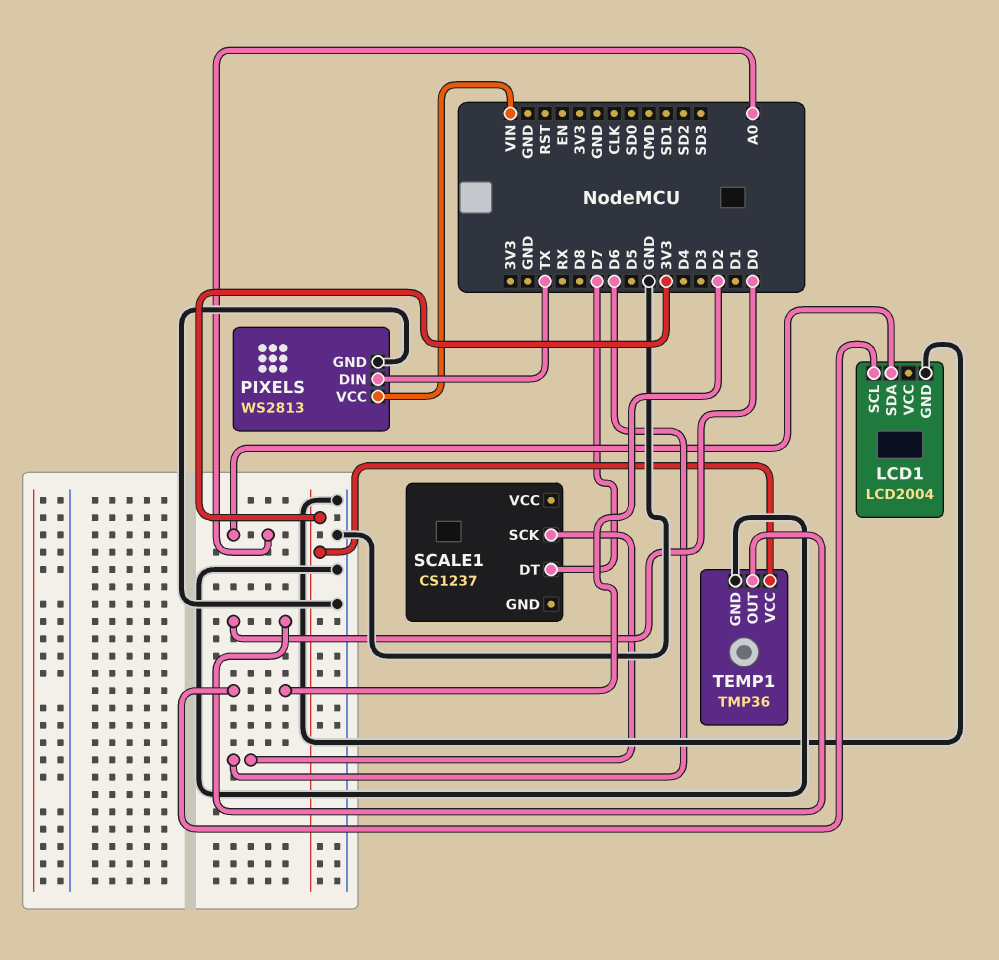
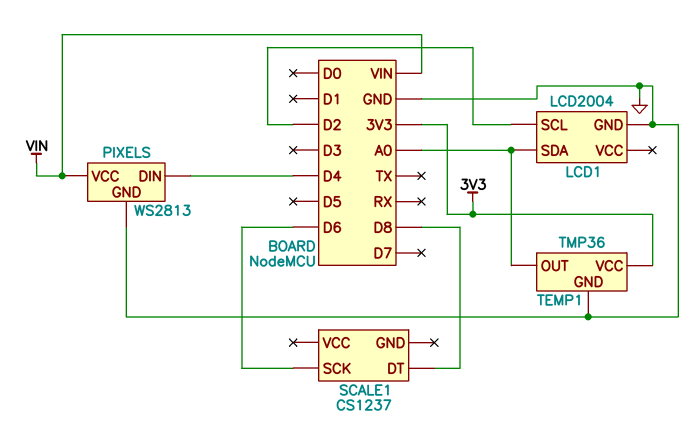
PIXELS pin DIN: TX -> D4
SCALE1 pin DT: D7 -> D8
TEMP1 pin OUT: D0 -> A0

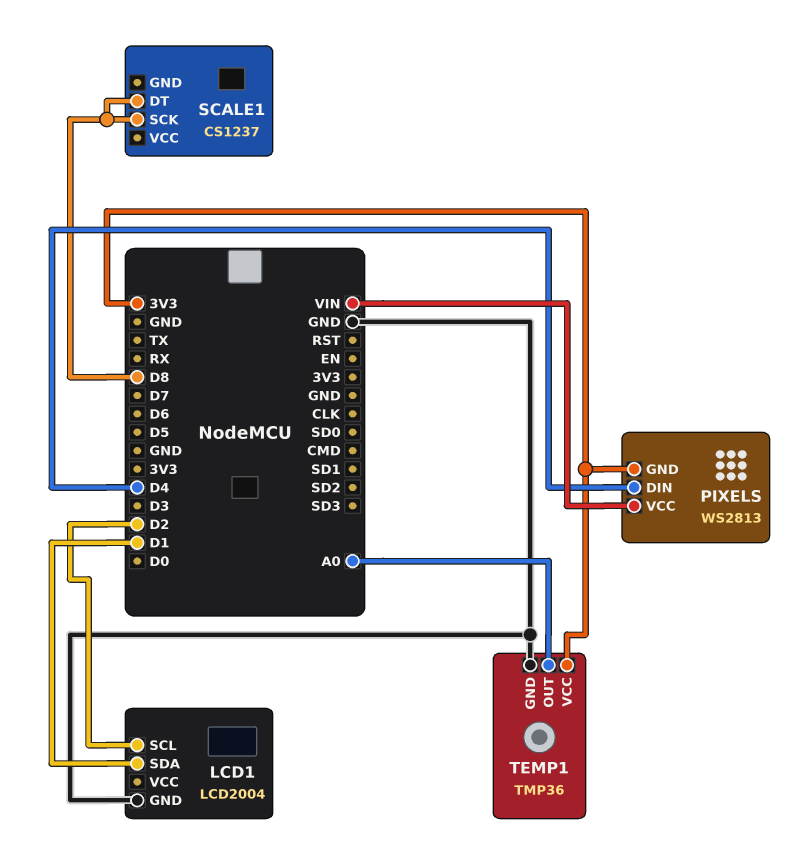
LCD1 pin SDA: A0 -> D1
PIXELS pin GND: GND -> 3V3
SCALE1 pin SCK: D6 -> D8

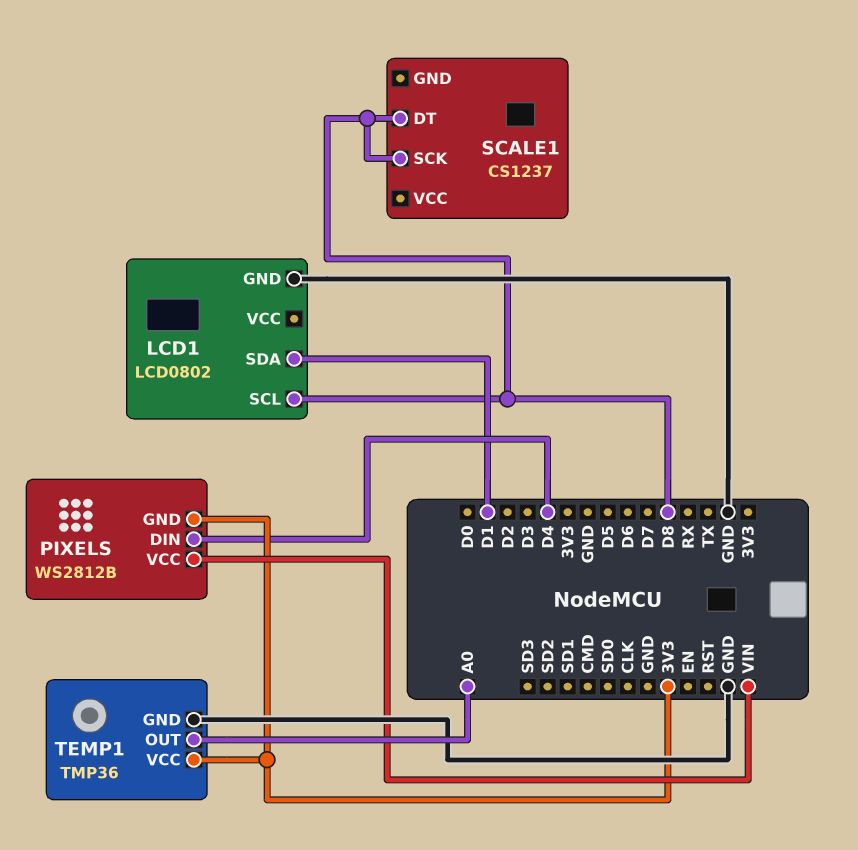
LCD1: LCD2004 -> LCD0802
LCD1 pin SCL: D2 -> D8
PIXELS: WS2813 -> WS2812B

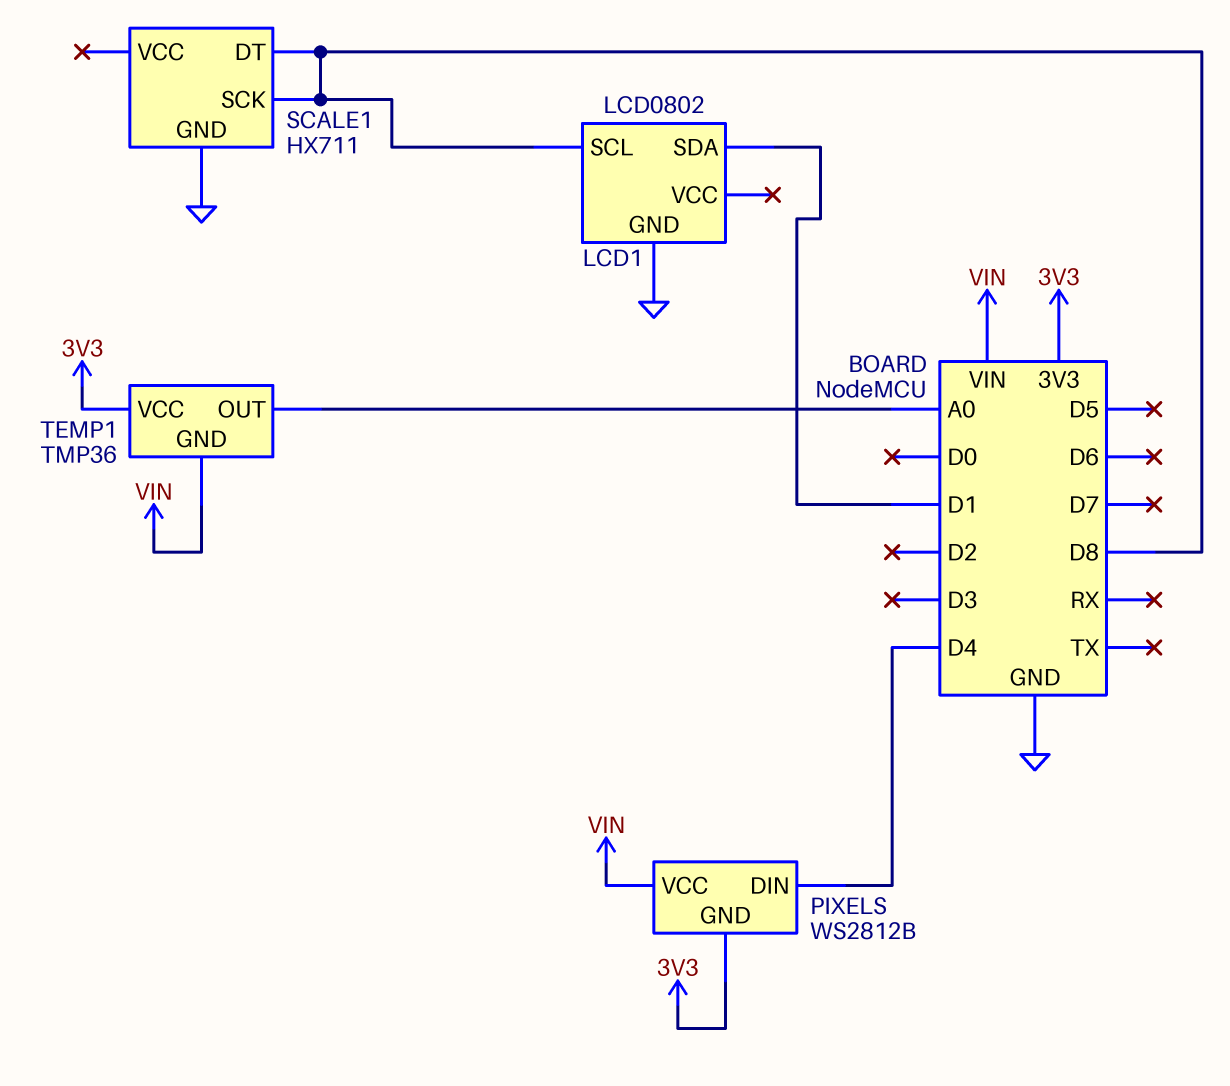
SCALE1: CS1237 -> HX711
SCALE1 pin GND: none -> GND
TEMP1 pin GND: GND -> VIN

